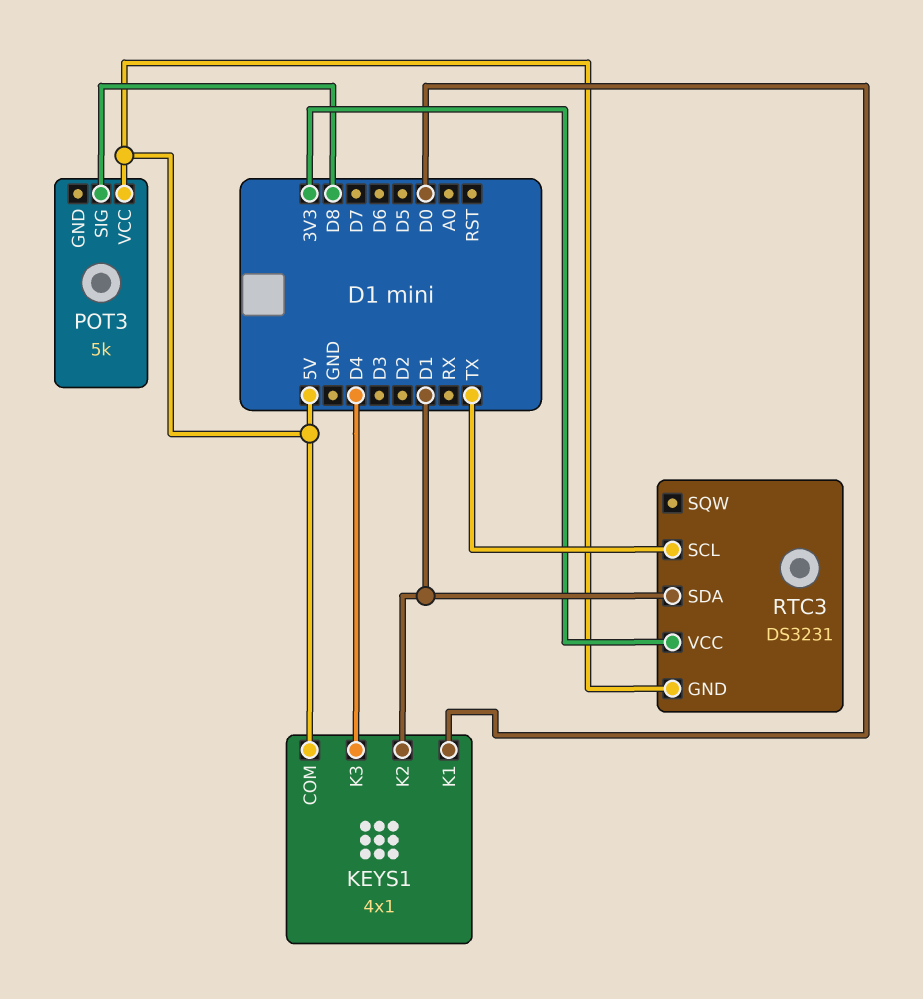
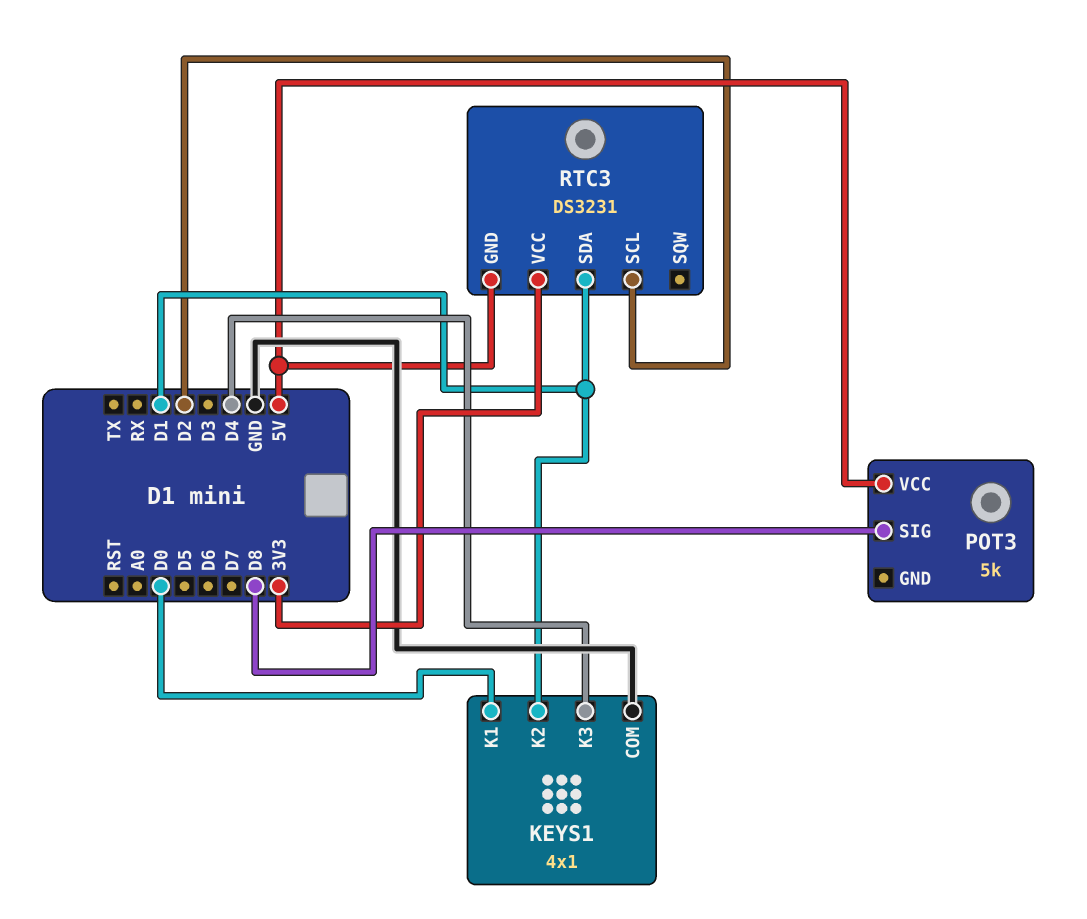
KEYS1 pin COM: 5V -> GND
RTC3 pin SCL: TX -> D2

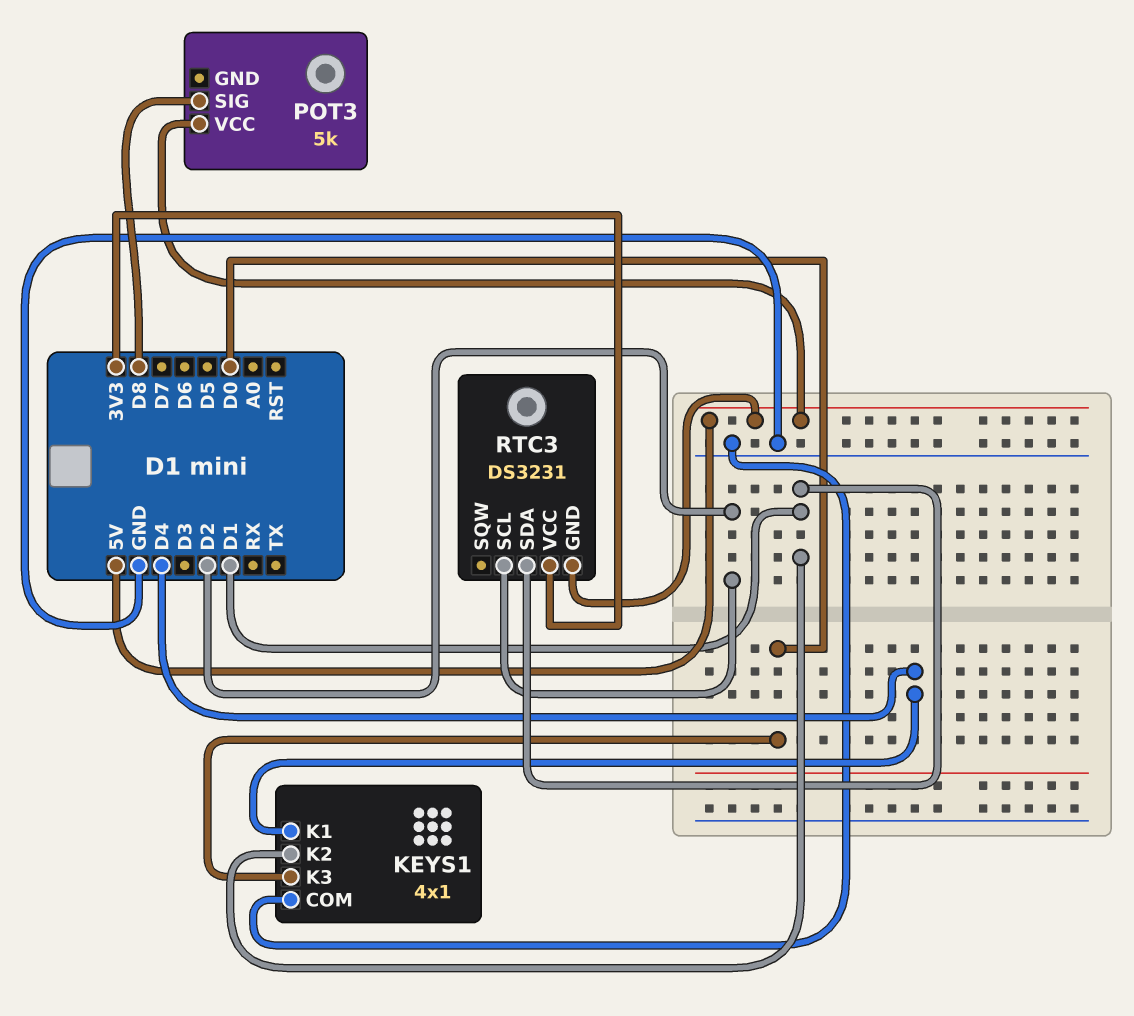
KEYS1 pin K1: D0 -> D4
KEYS1 pin K3: D4 -> D0

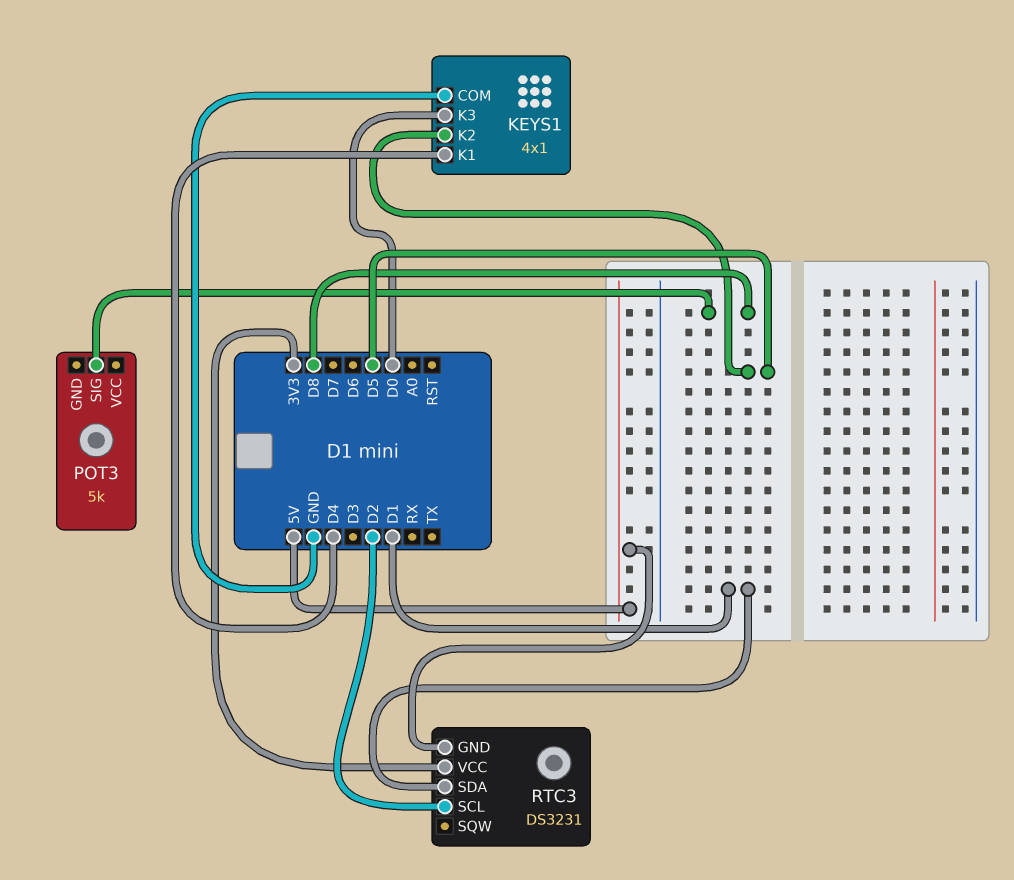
KEYS1 pin K2: D1 -> D5
POT3 pin VCC: 5V -> none

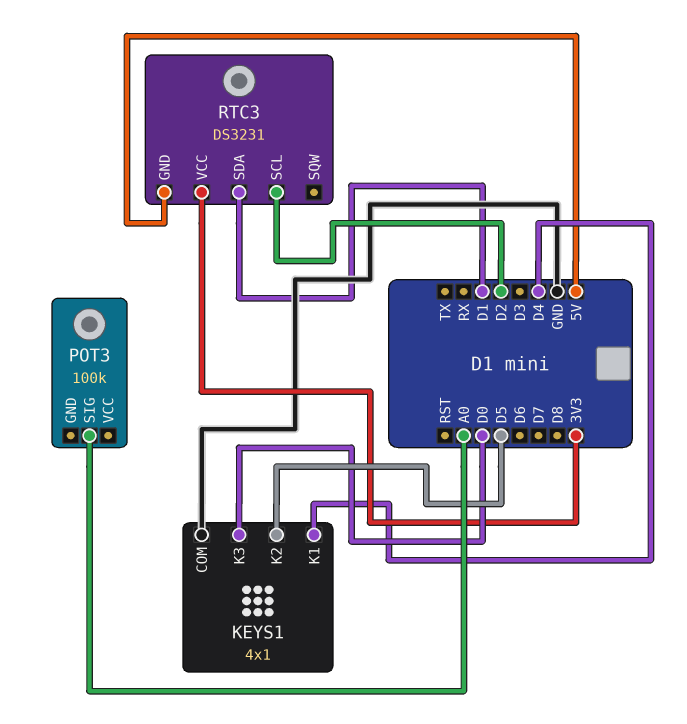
POT3: 5k -> 100k
POT3 pin SIG: D8 -> A0

